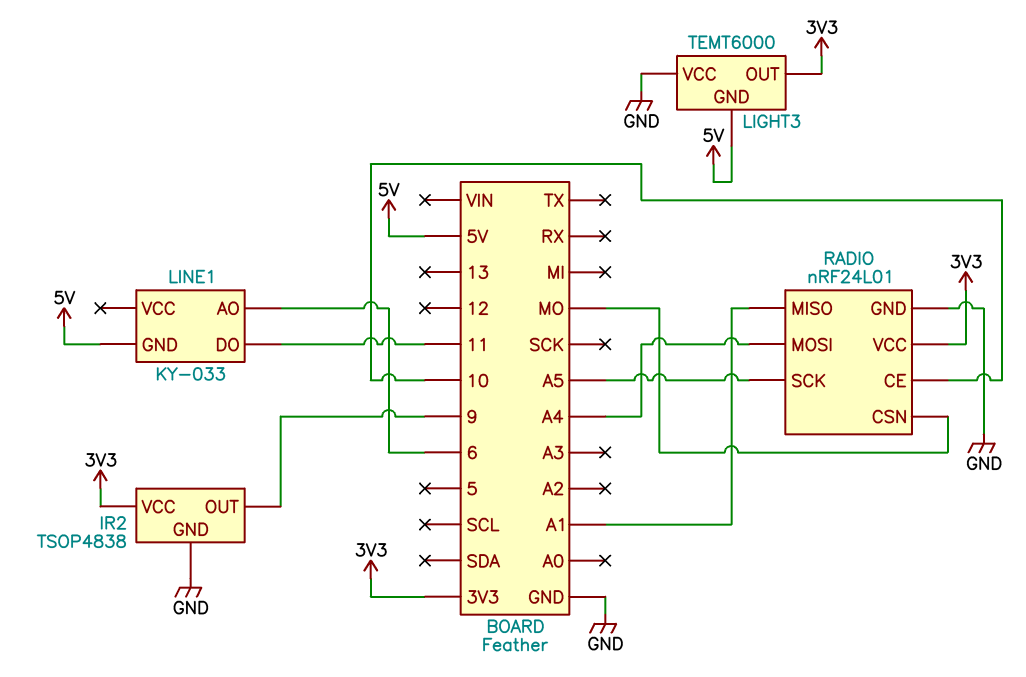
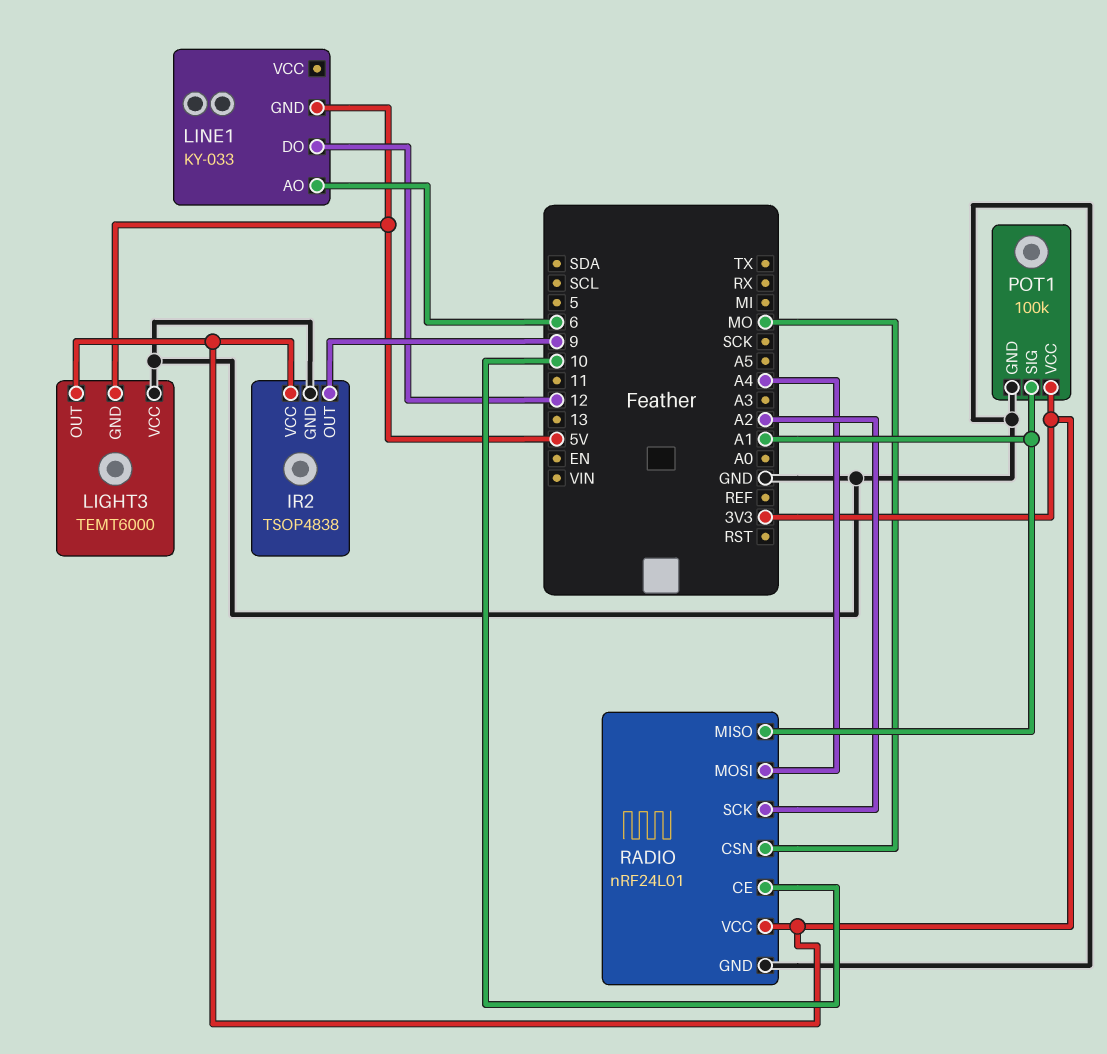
LINE1 pin DO: 11 -> 12
POT1: none -> 100k
POT1 pin GND: none -> GND
POT1 pin SIG: none -> A1
POT1 pin VCC: none -> 3V3
RADIO pin SCK: A5 -> A2

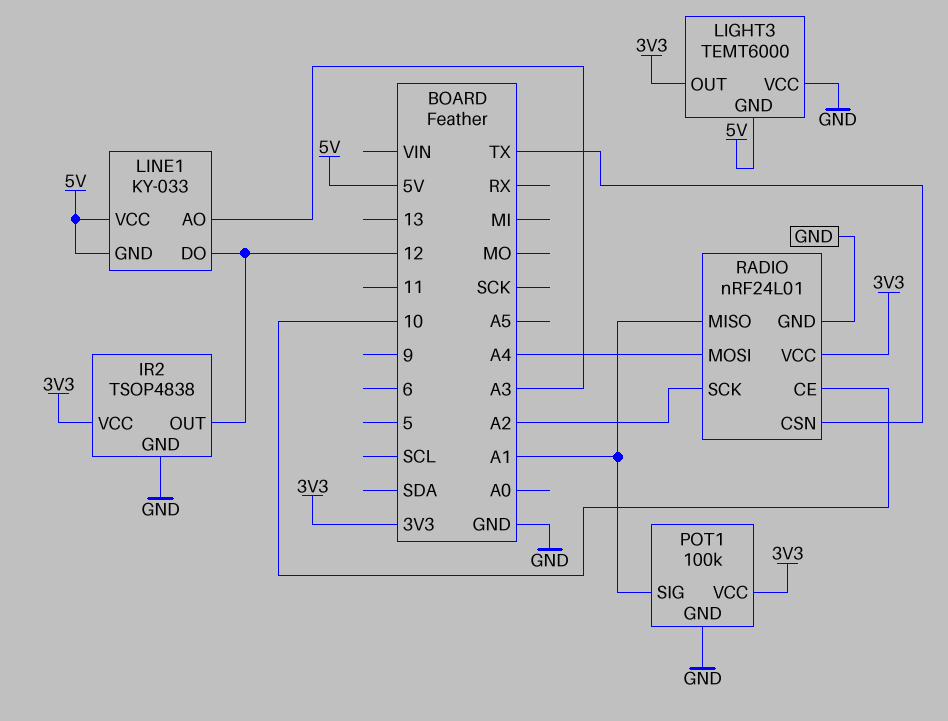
IR2 pin OUT: 9 -> 12
LINE1 pin AO: 6 -> A3
LINE1 pin VCC: none -> 5V
RADIO pin CSN: MO -> TX

